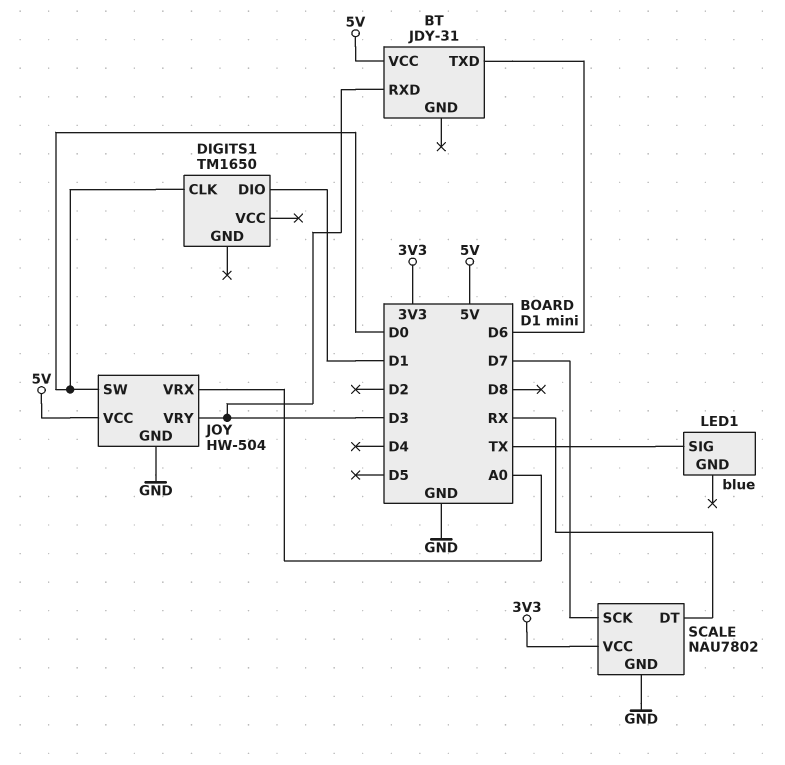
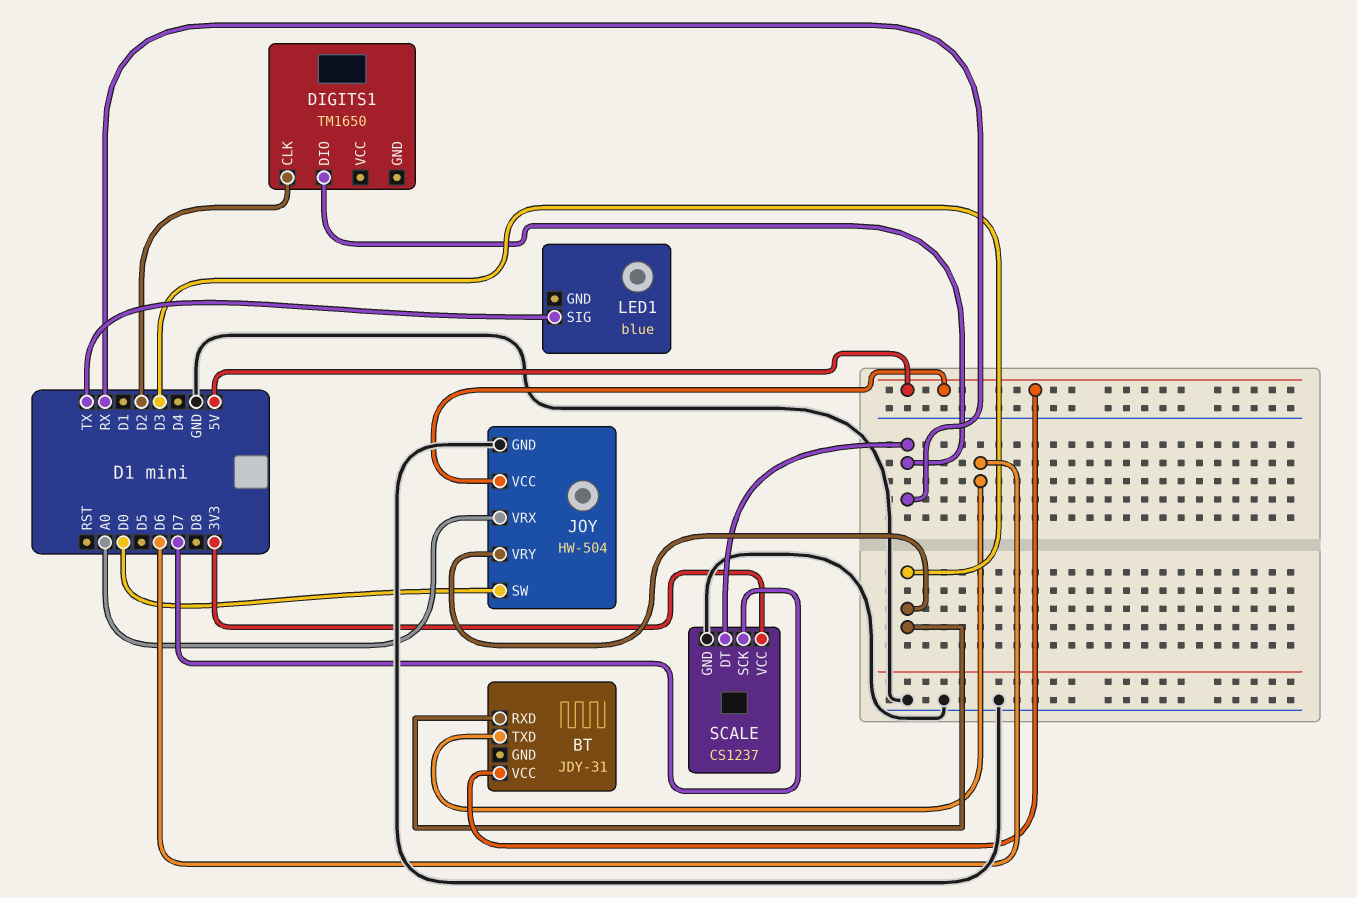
DIGITS1 pin CLK: D0 -> D2
DIGITS1 pin DIO: D1 -> RX
SCALE: NAU7802 -> CS1237

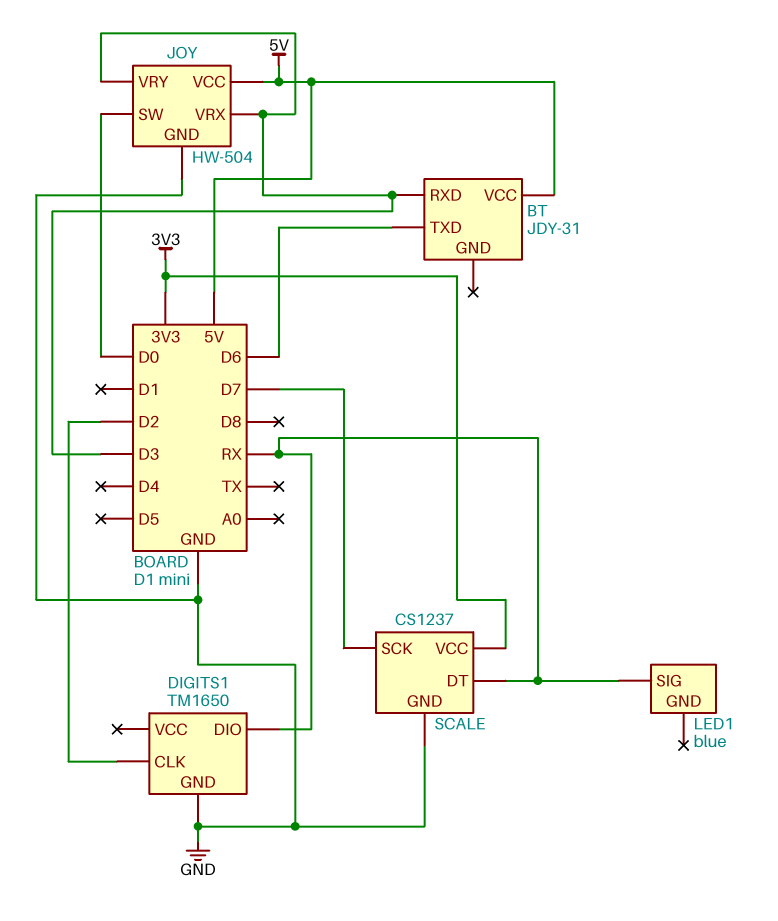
DIGITS1 pin GND: none -> GND
JOY pin VRX: A0 -> D3
LED1 pin SIG: TX -> RX

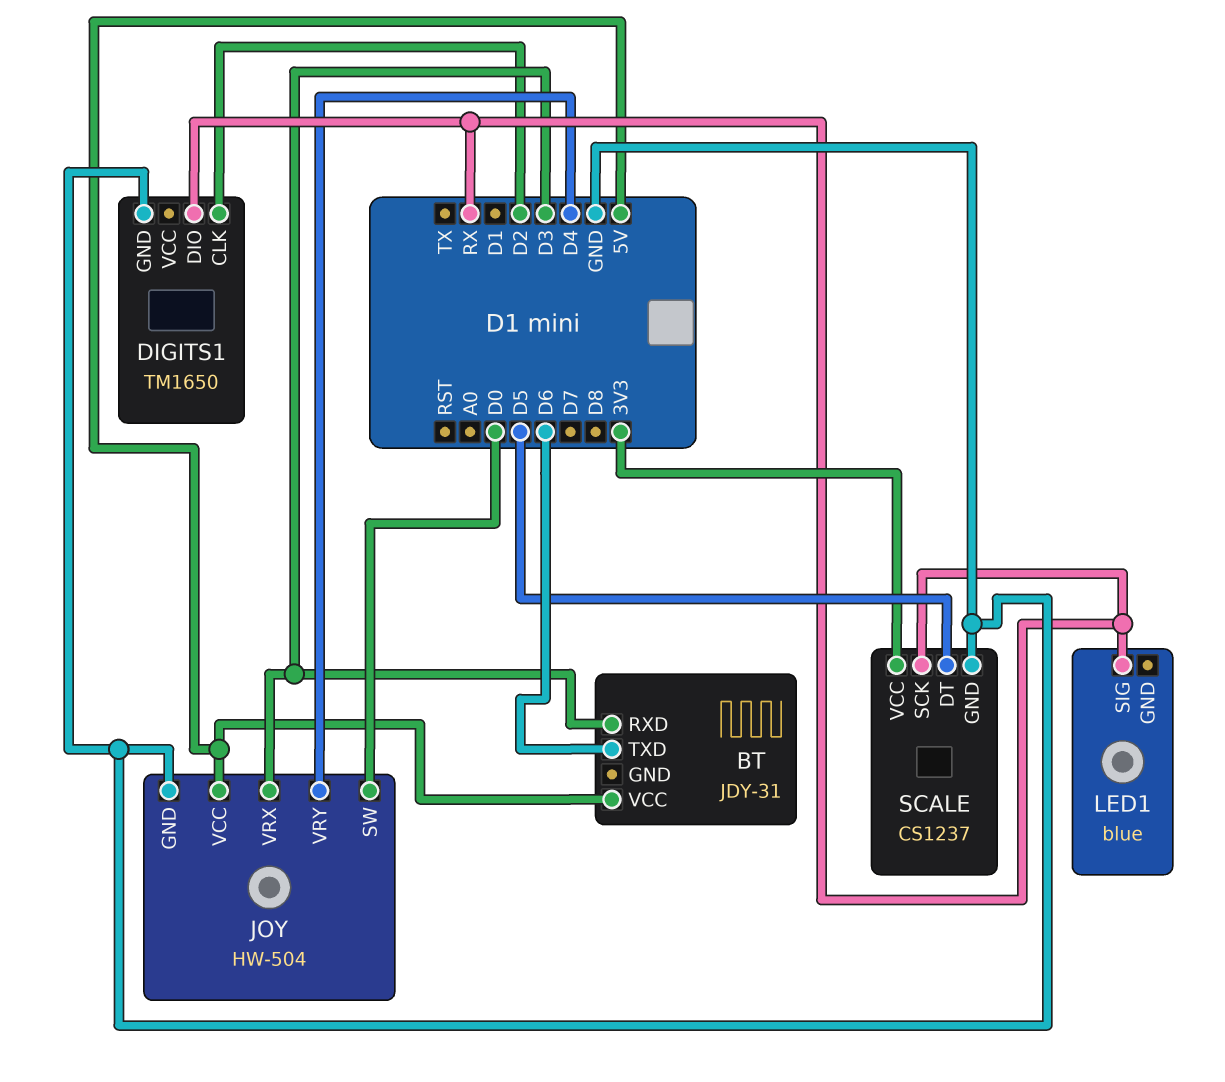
JOY pin VRY: D3 -> D4
SCALE pin DT: RX -> D5
SCALE pin SCK: D7 -> RX

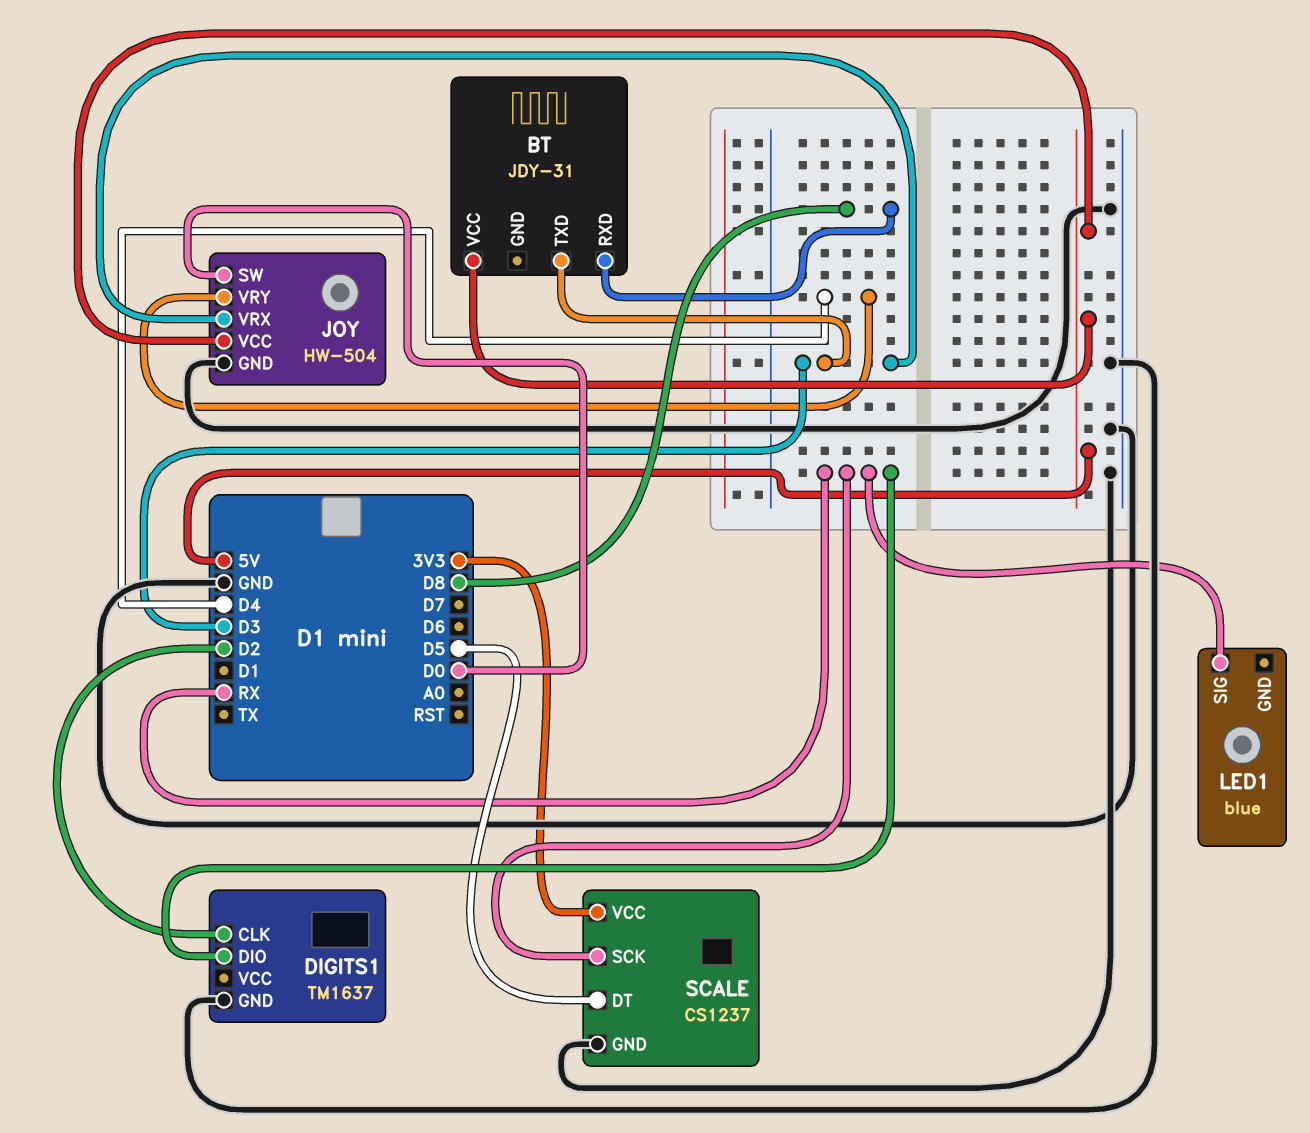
BT pin RXD: D3 -> D8
BT pin TXD: D6 -> D3
DIGITS1: TM1650 -> TM1637

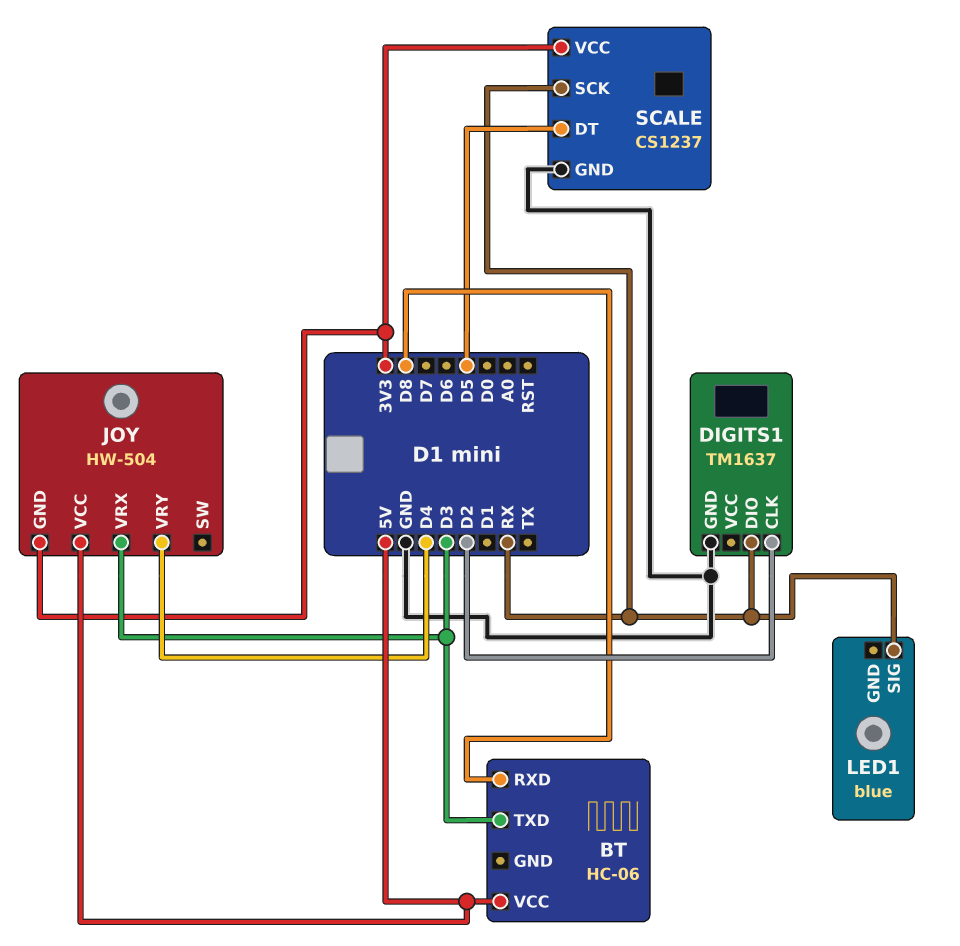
BT: JDY-31 -> HC-06
JOY pin GND: GND -> 3V3
JOY pin SW: D0 -> none

